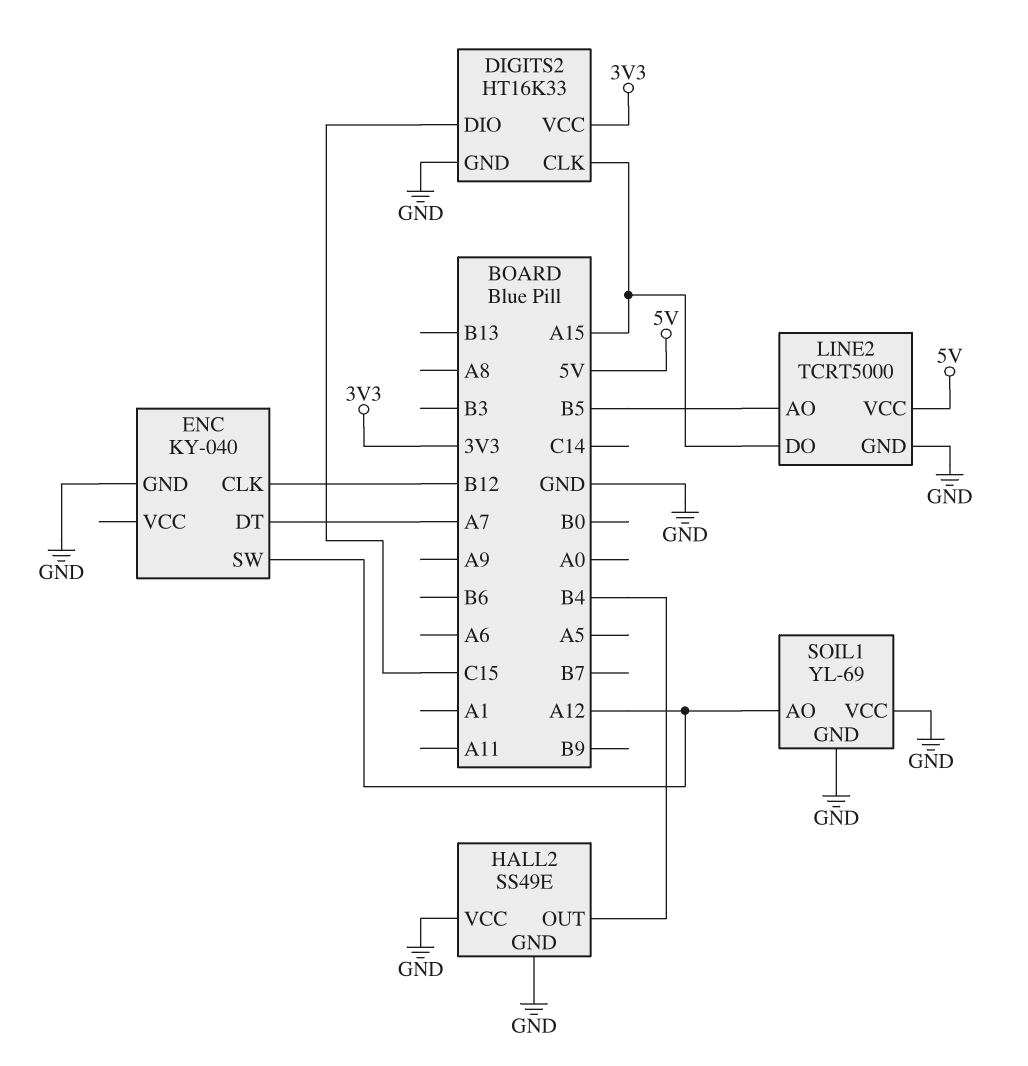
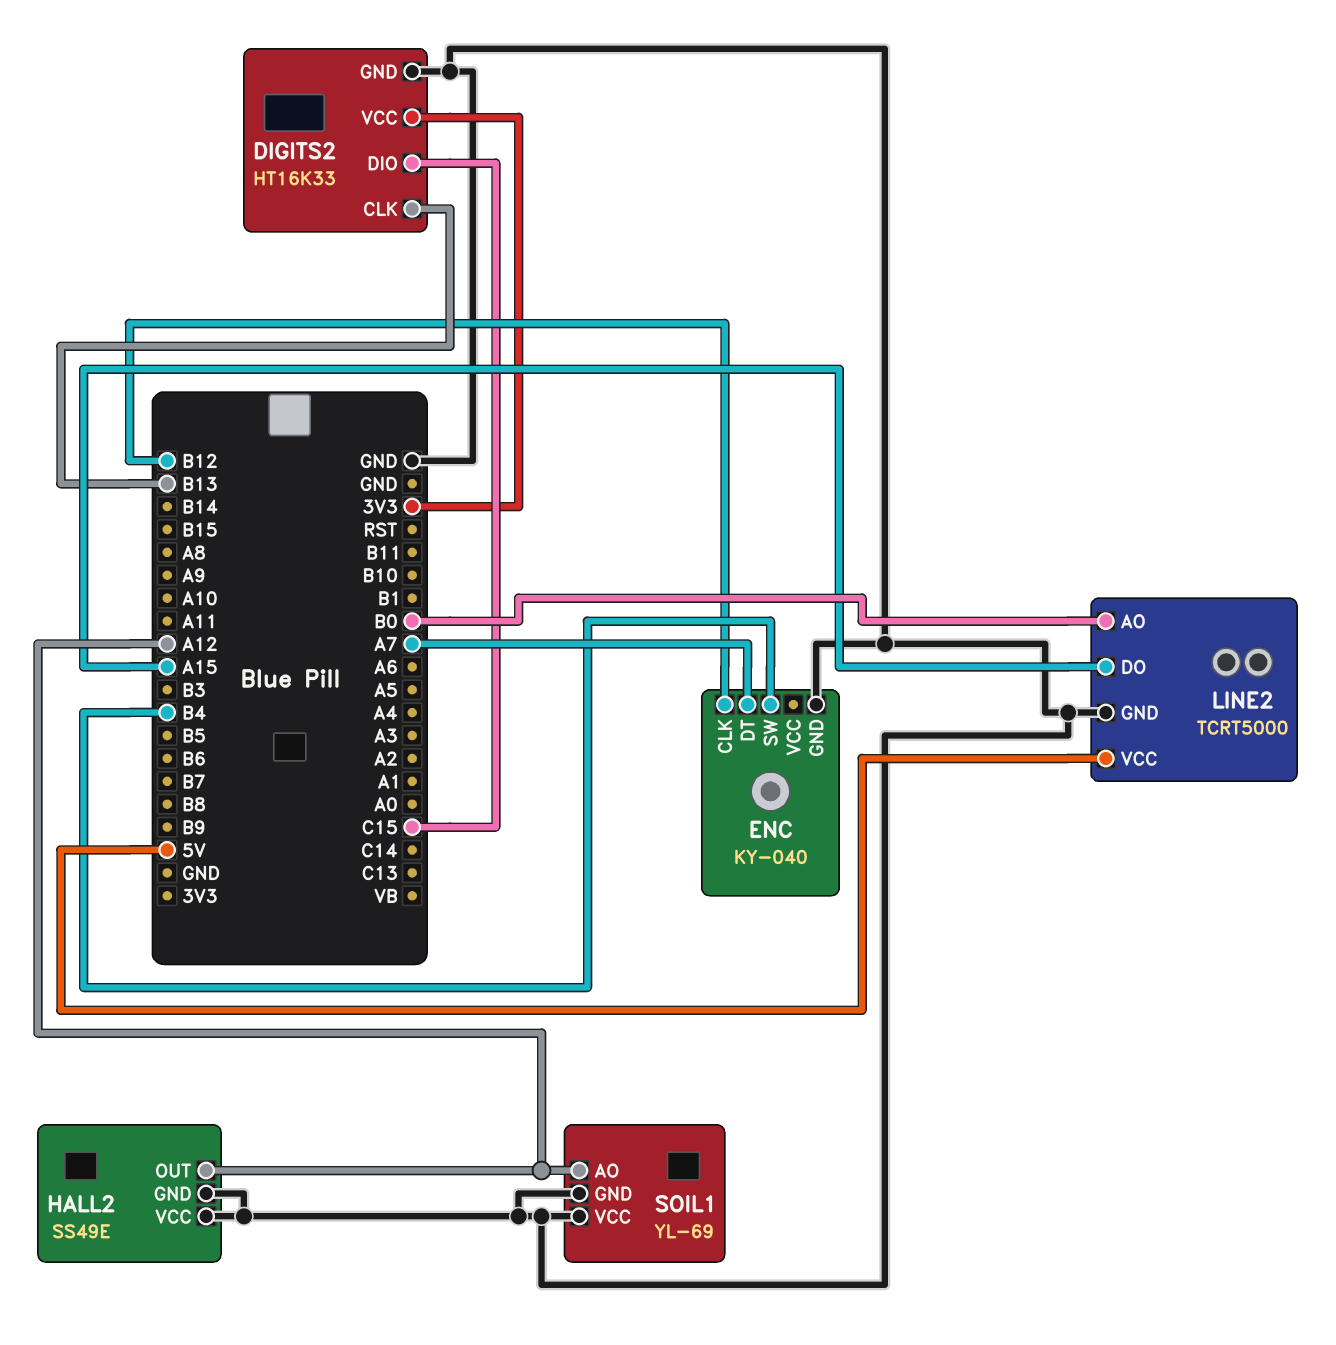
DIGITS2 pin CLK: A15 -> B13
ENC pin SW: A12 -> B4
HALL2 pin OUT: B4 -> A12
LINE2 pin AO: B5 -> B0

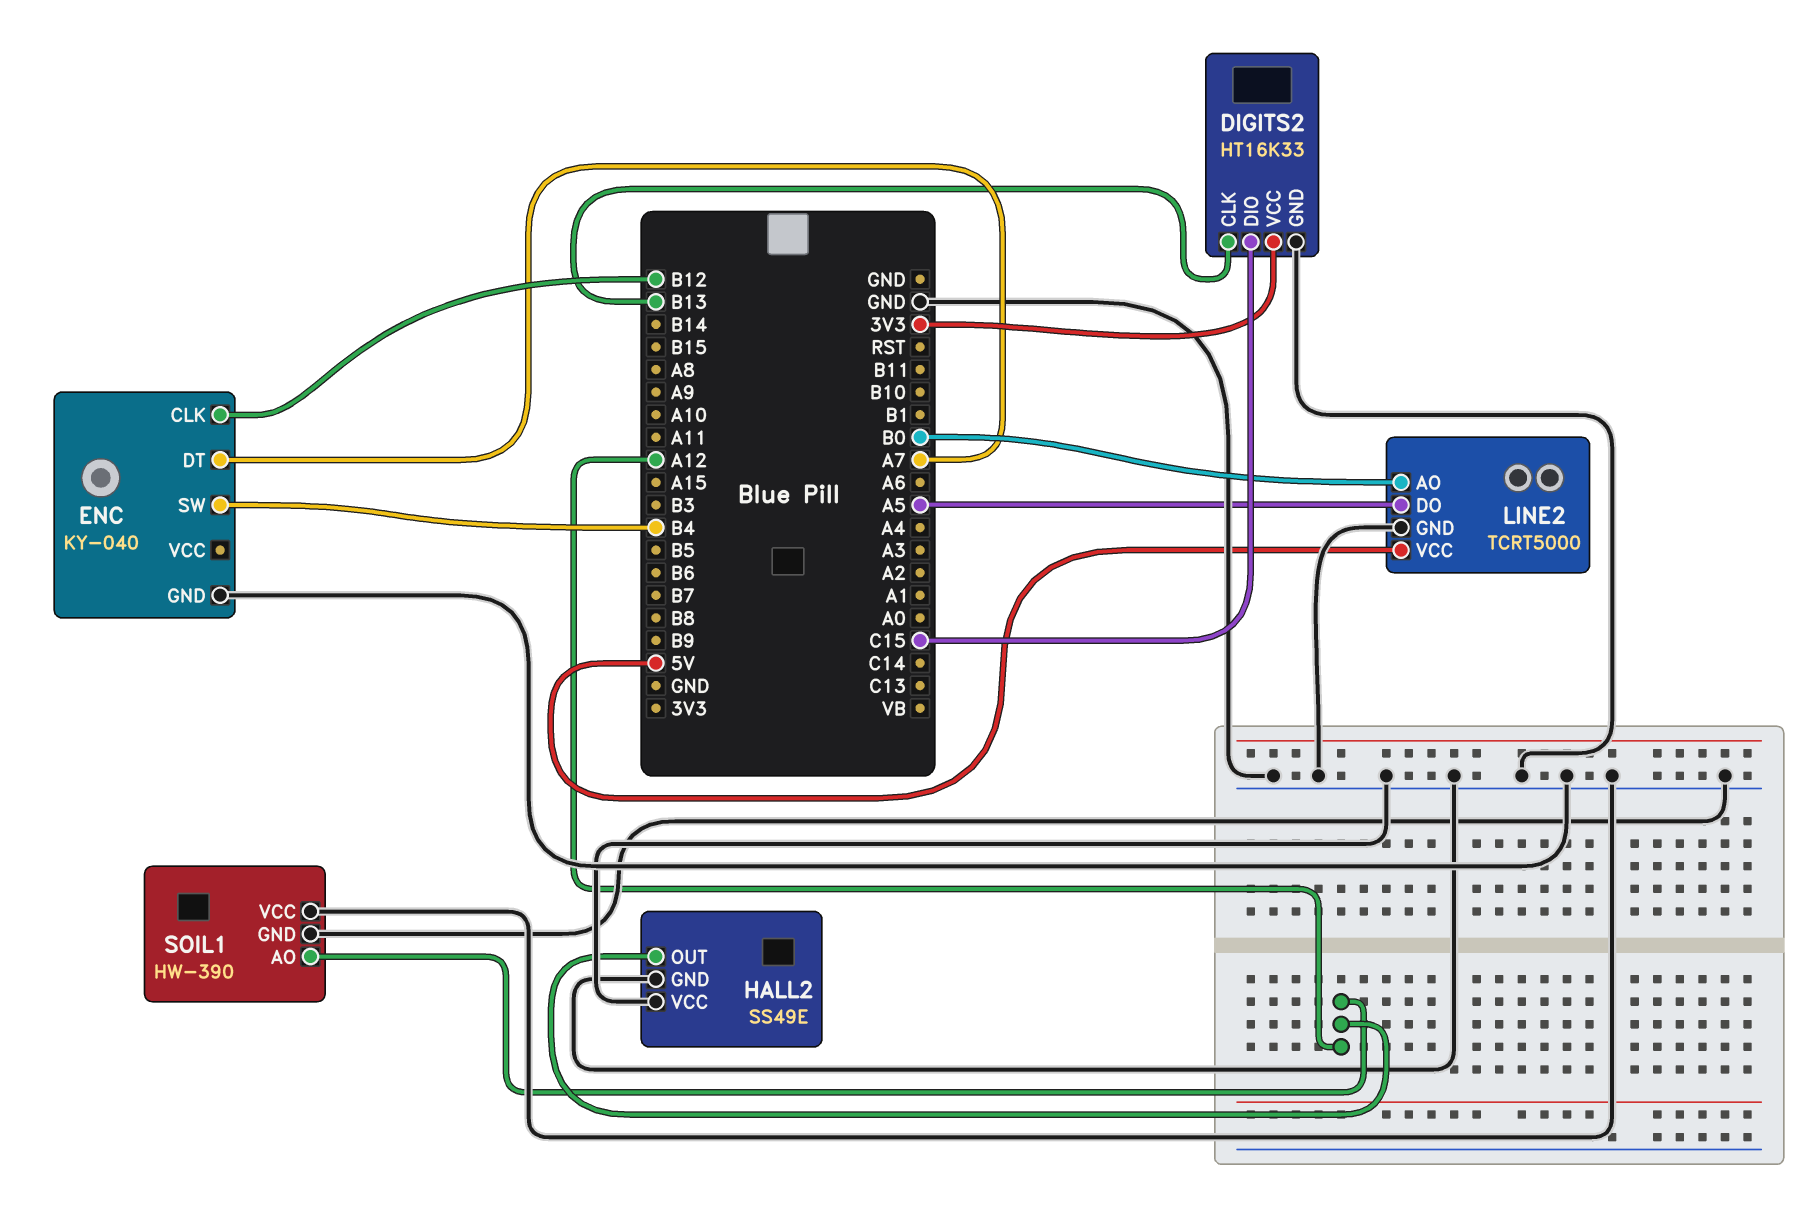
LINE2 pin DO: A15 -> A5
SOIL1: YL-69 -> HW-390

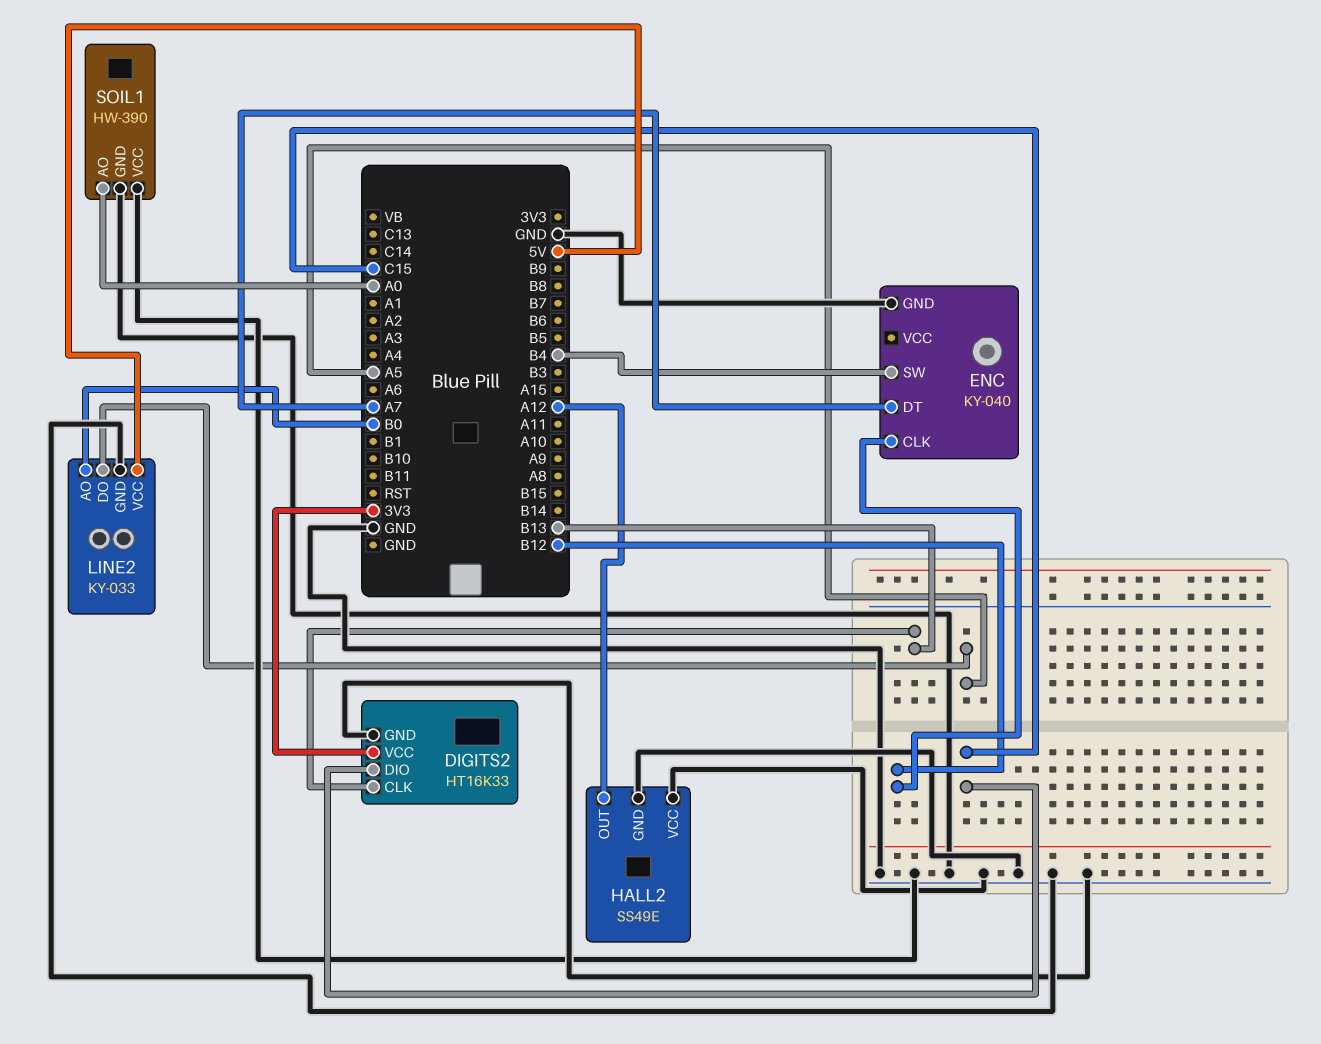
LINE2: TCRT5000 -> KY-033
SOIL1 pin AO: A12 -> A0

